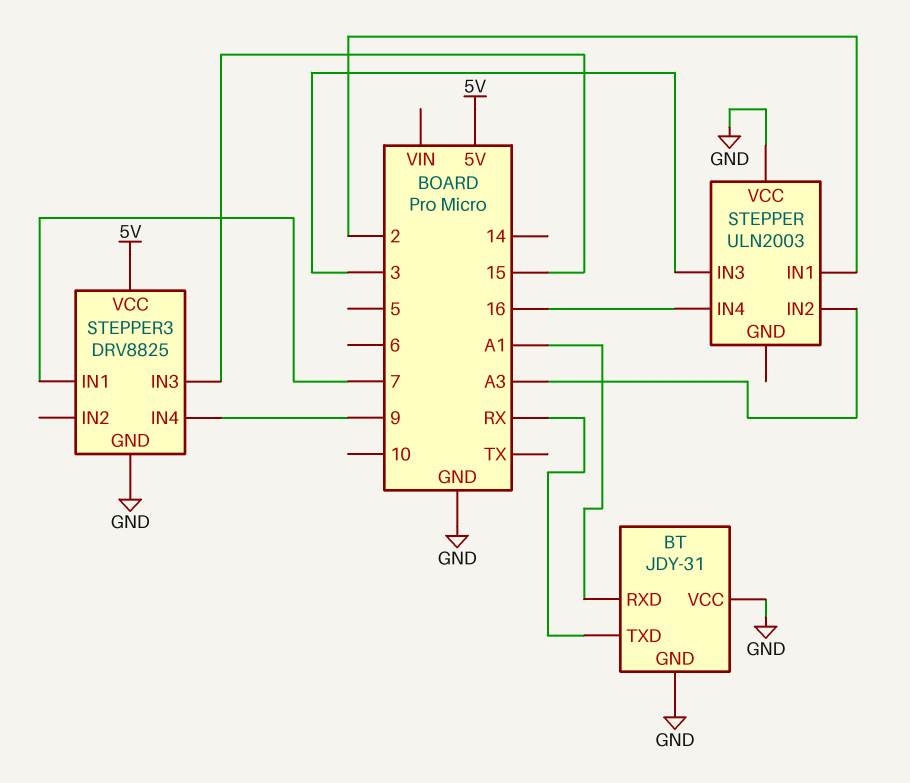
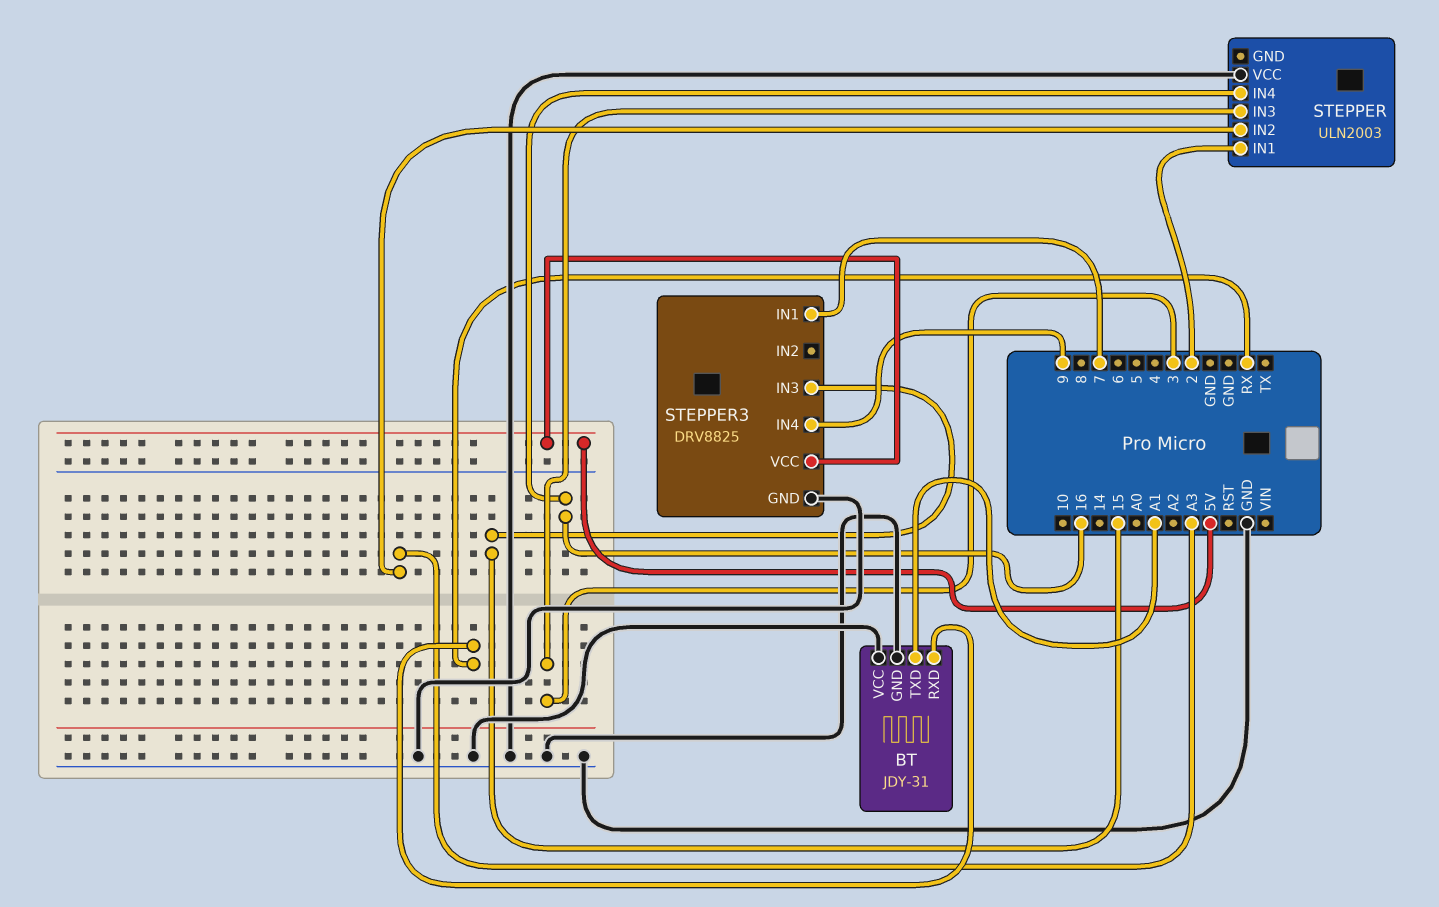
BT pin RXD: A1 -> RX
BT pin TXD: RX -> A1

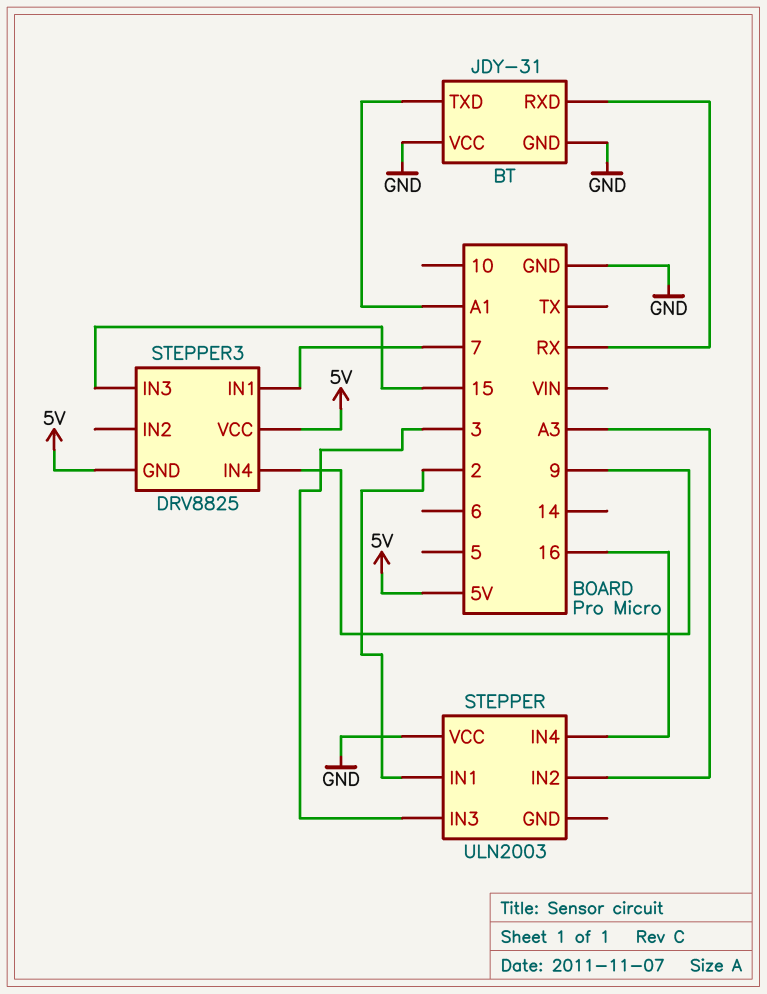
STEPPER3 pin GND: GND -> 5V

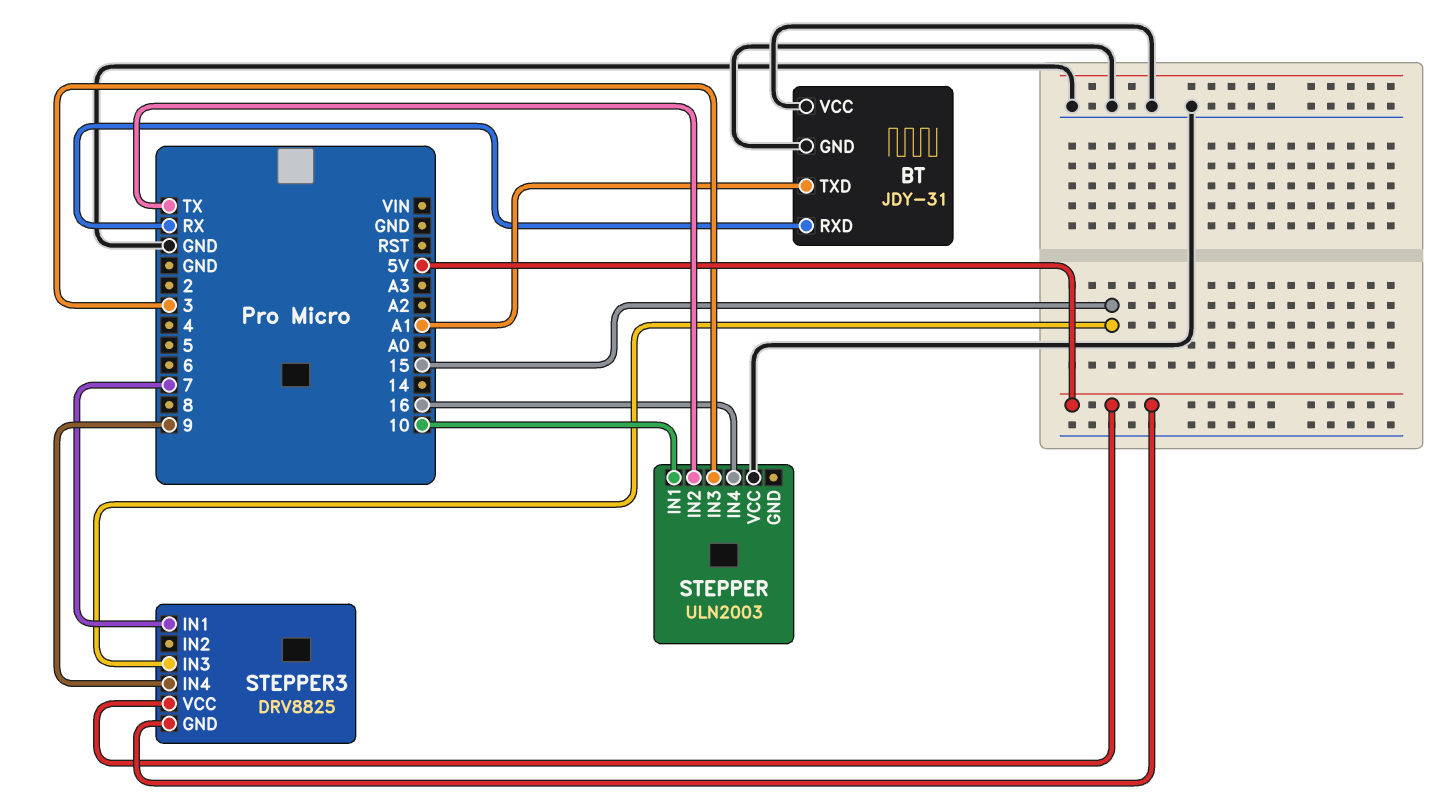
STEPPER pin IN1: 2 -> 10
STEPPER pin IN2: A3 -> TX

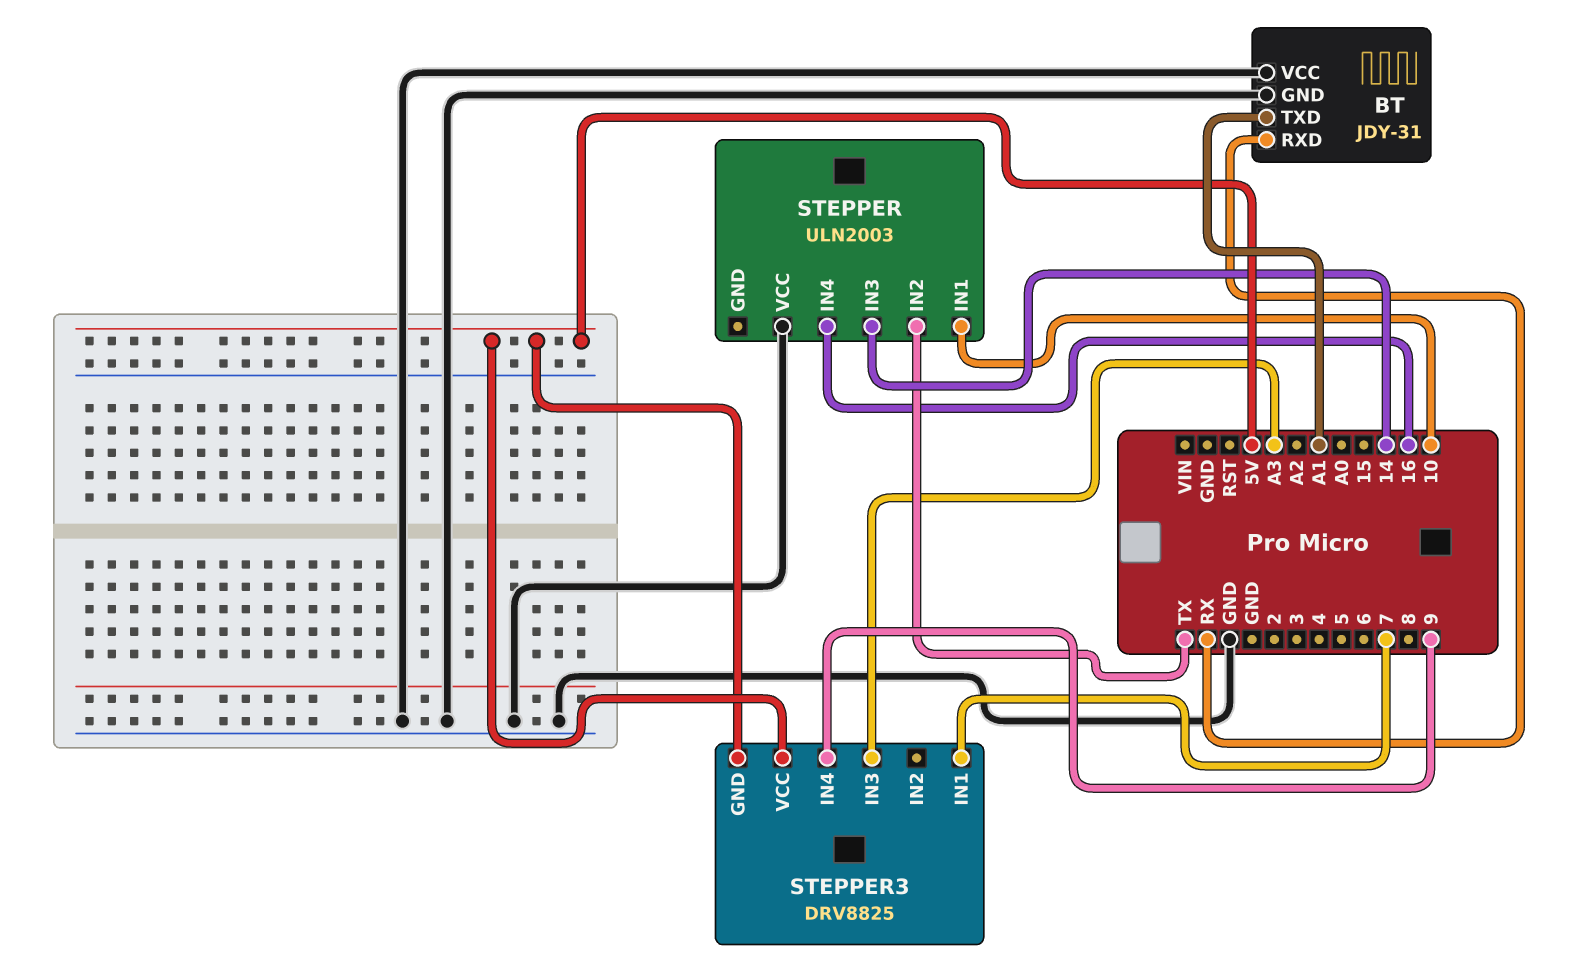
STEPPER pin IN3: 3 -> 14
STEPPER3 pin IN3: 15 -> A3

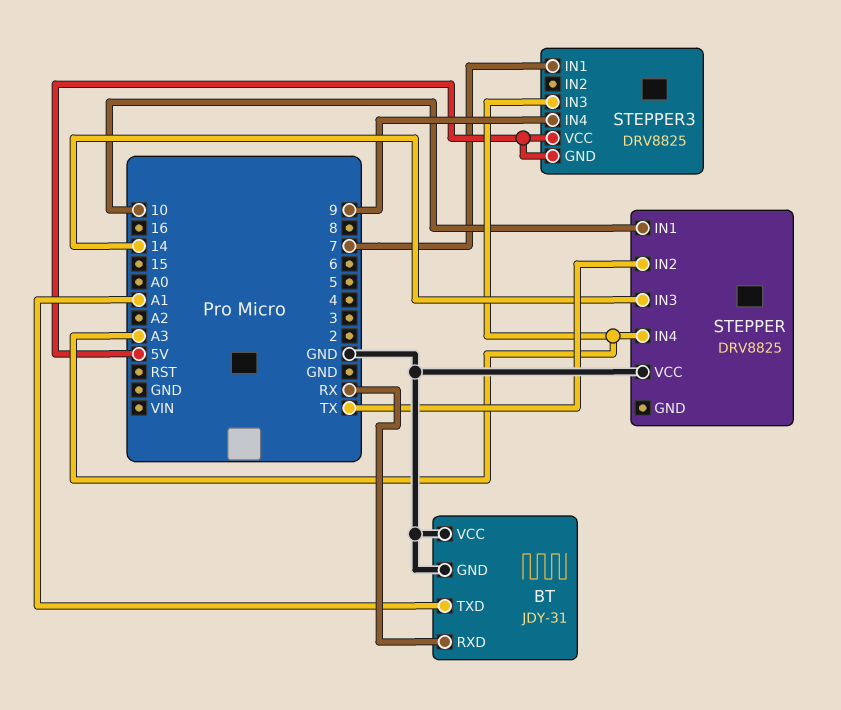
STEPPER: ULN2003 -> DRV8825
STEPPER pin IN4: 16 -> A3

